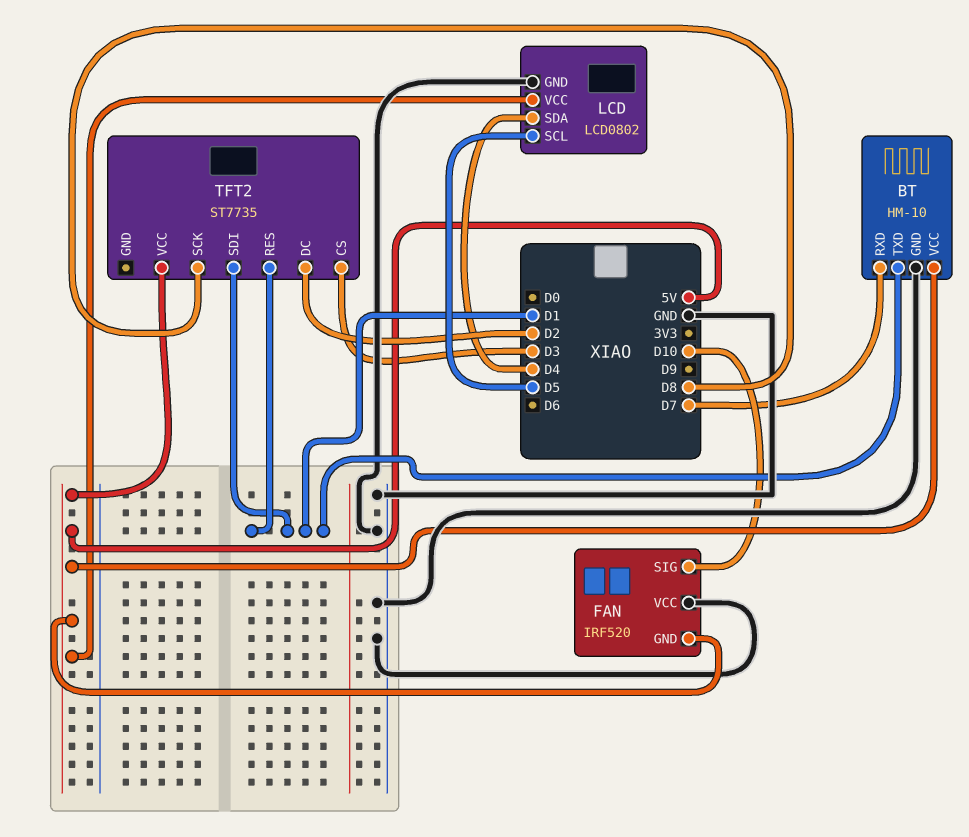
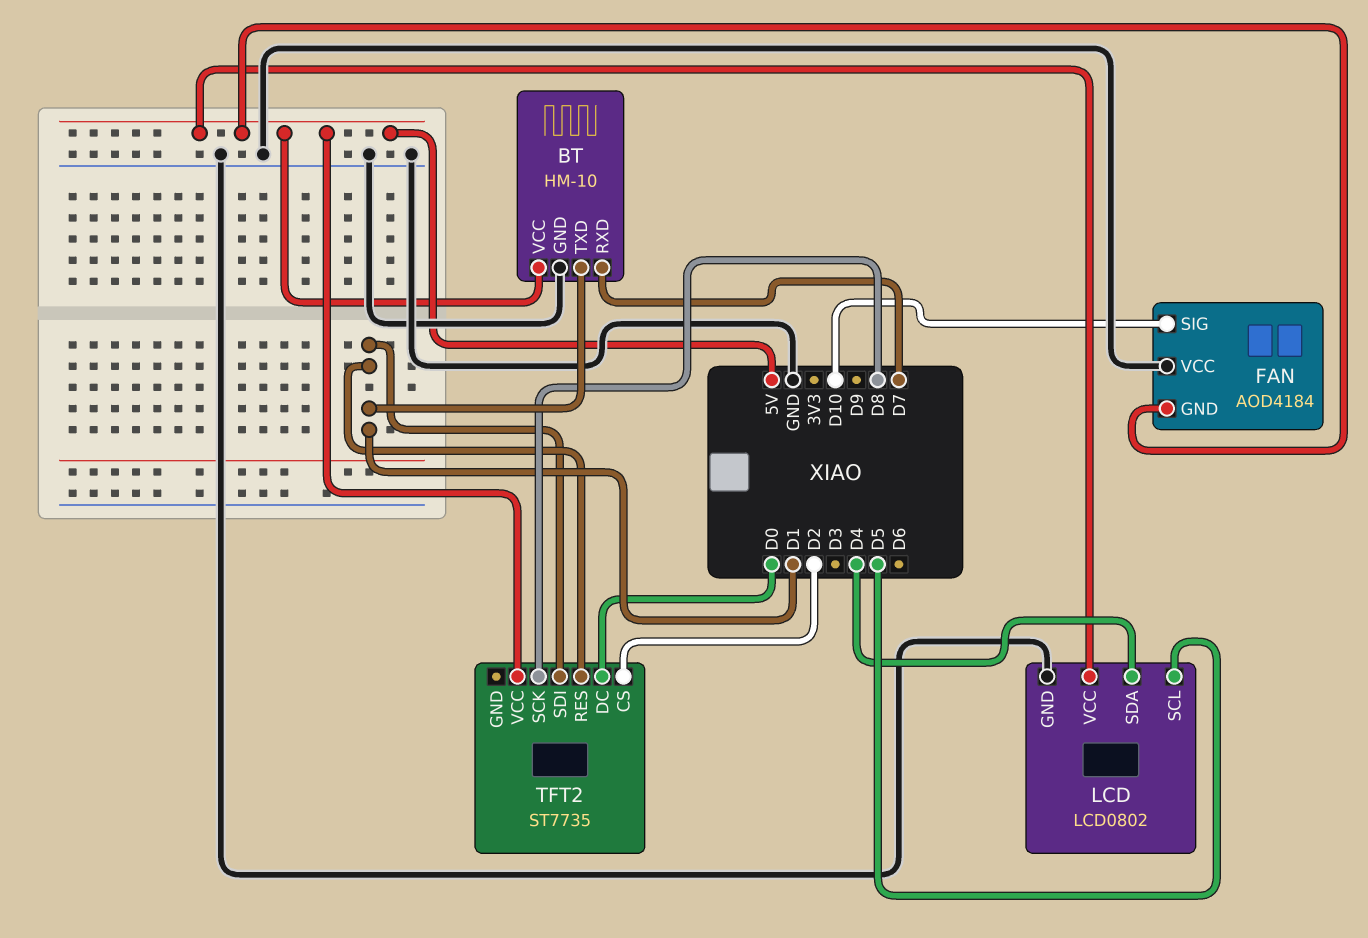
FAN: IRF520 -> AOD4184
TFT2 pin CS: D3 -> D2
TFT2 pin DC: D2 -> D0

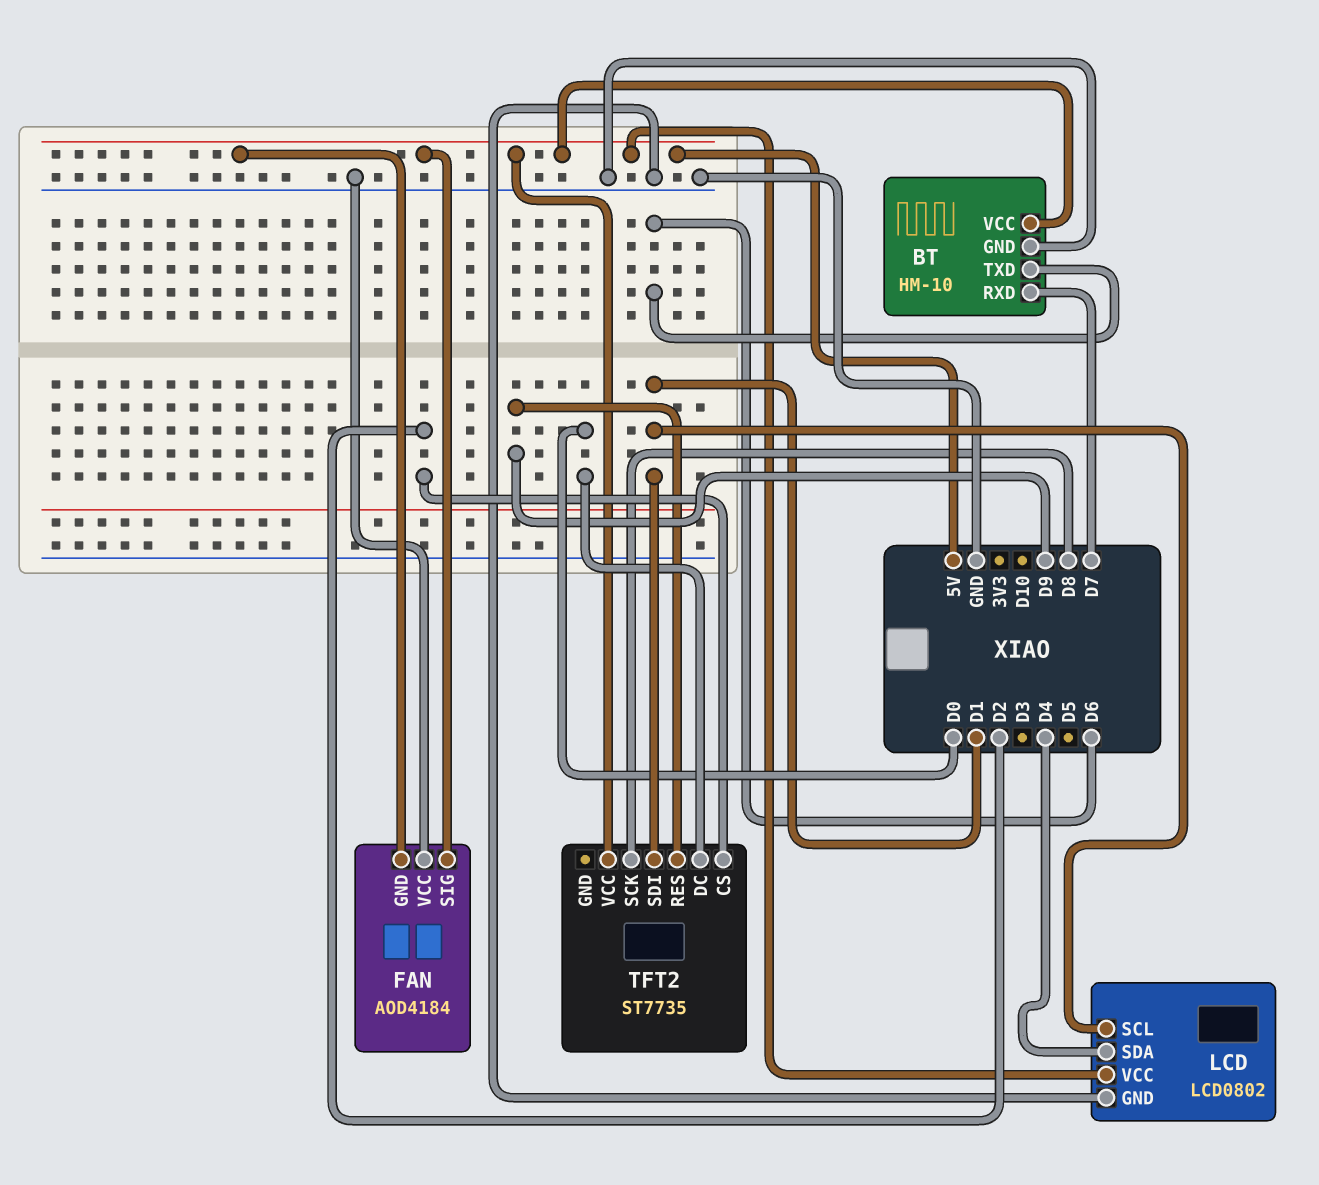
BT pin TXD: D1 -> D6
FAN pin SIG: D10 -> 5V
LCD pin SCL: D5 -> D1
TFT2 pin RES: D1 -> D9

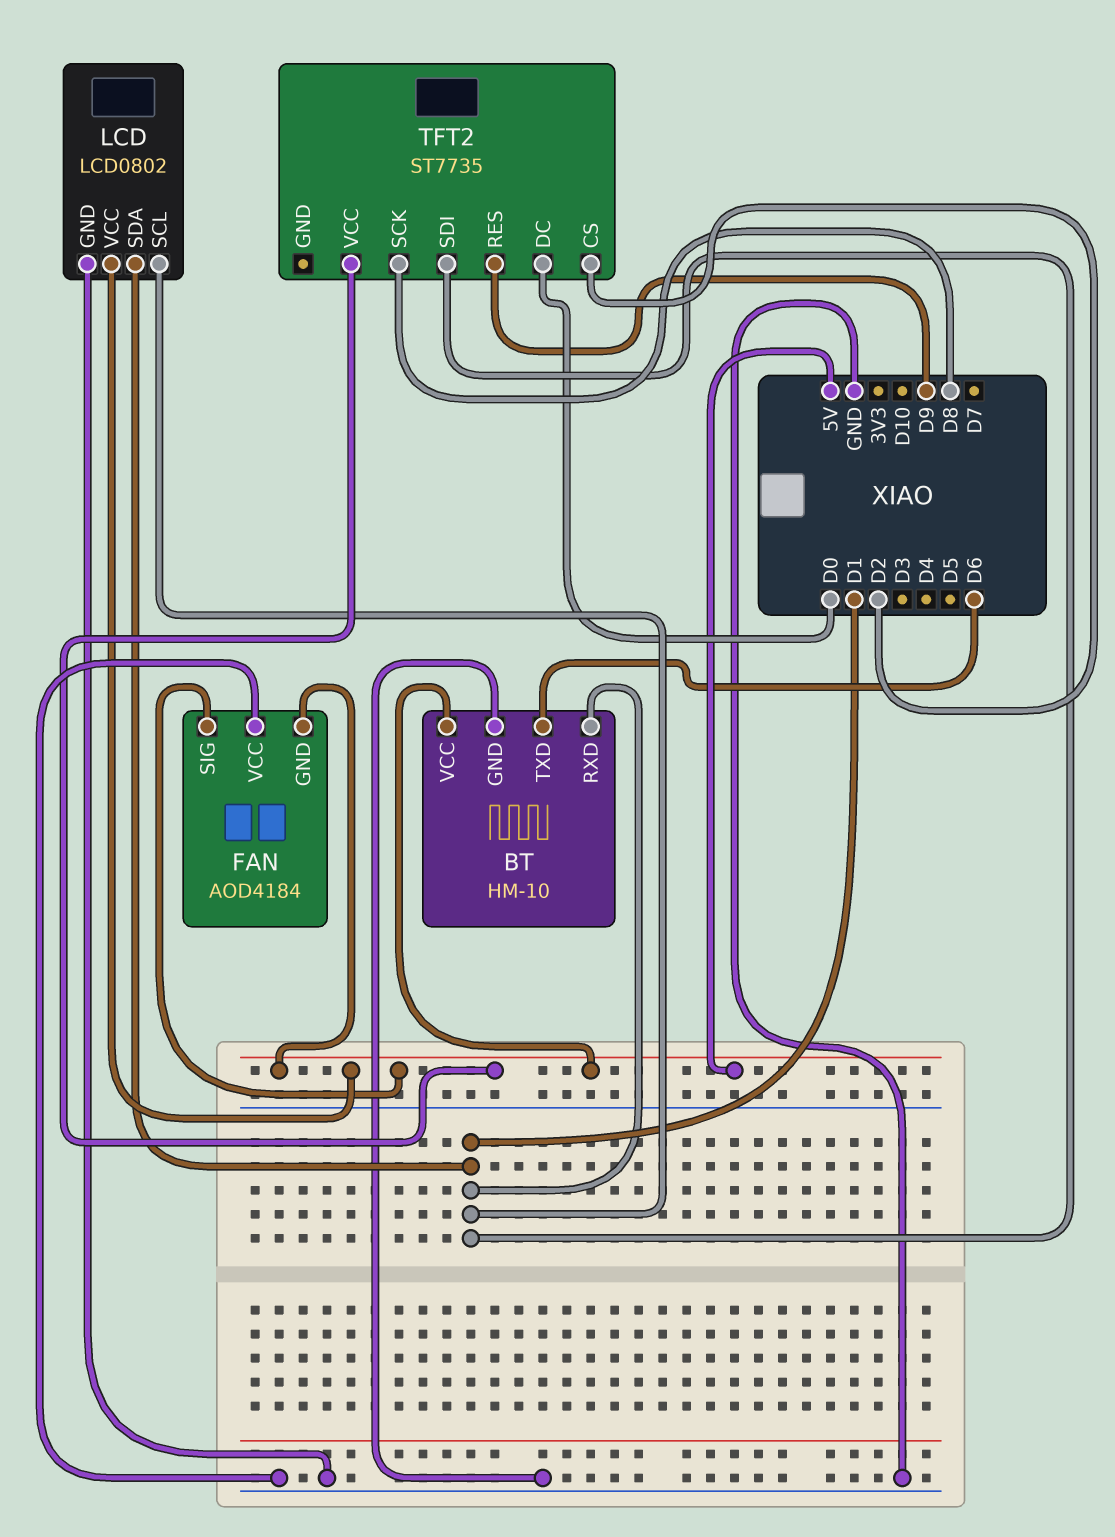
BT pin RXD: D7 -> D1
LCD pin SDA: D4 -> D1

